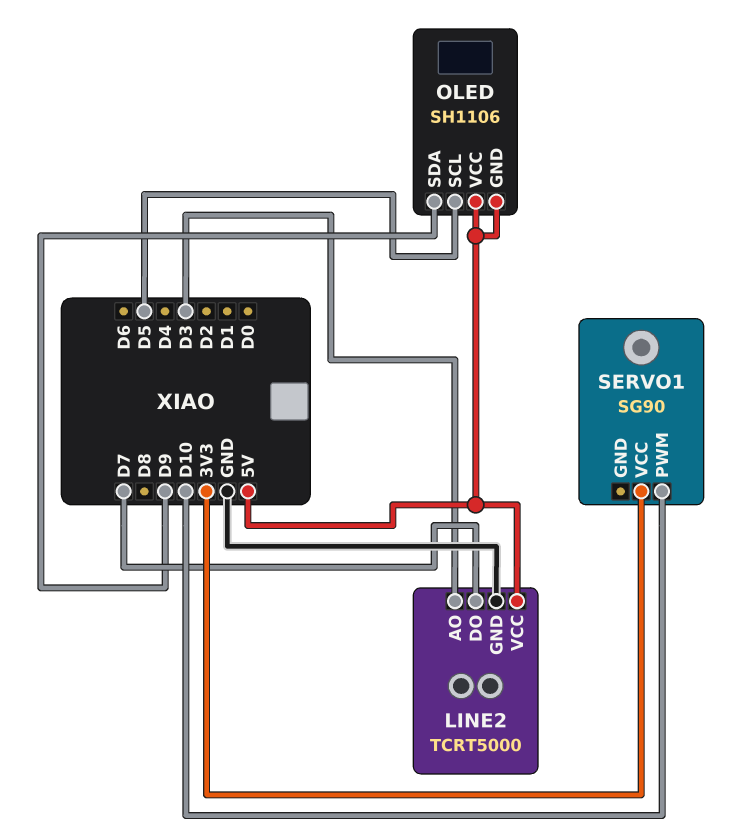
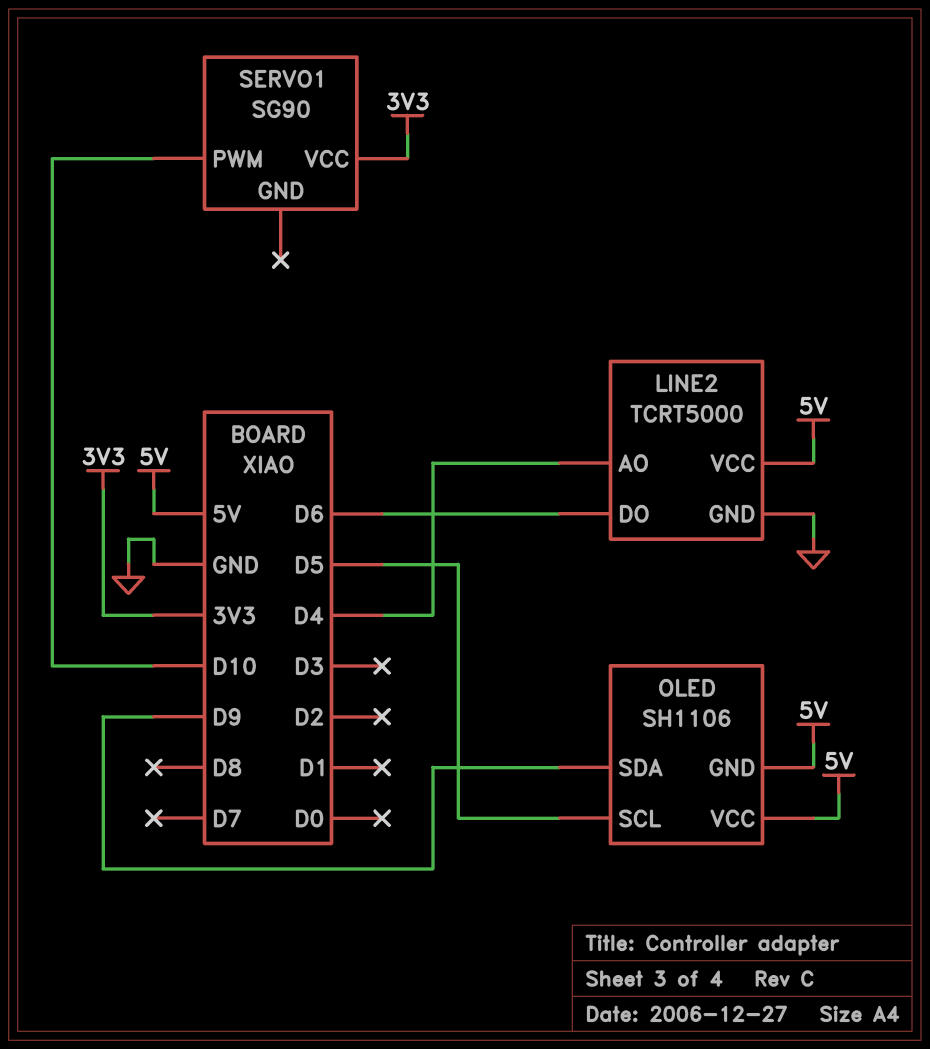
LINE2 pin AO: D3 -> D4
LINE2 pin DO: D7 -> D6

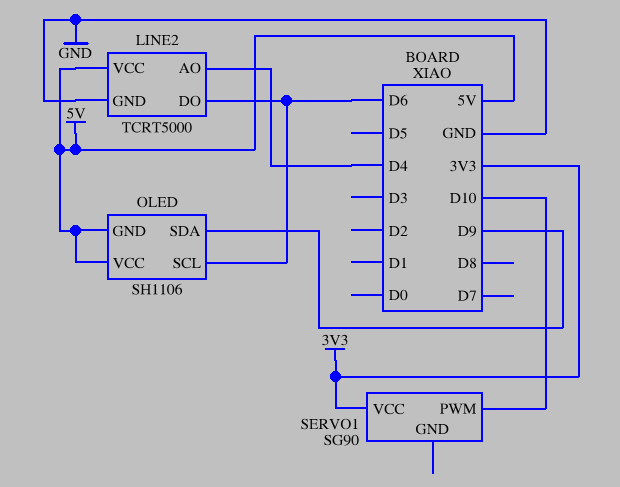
OLED pin SCL: D5 -> D6

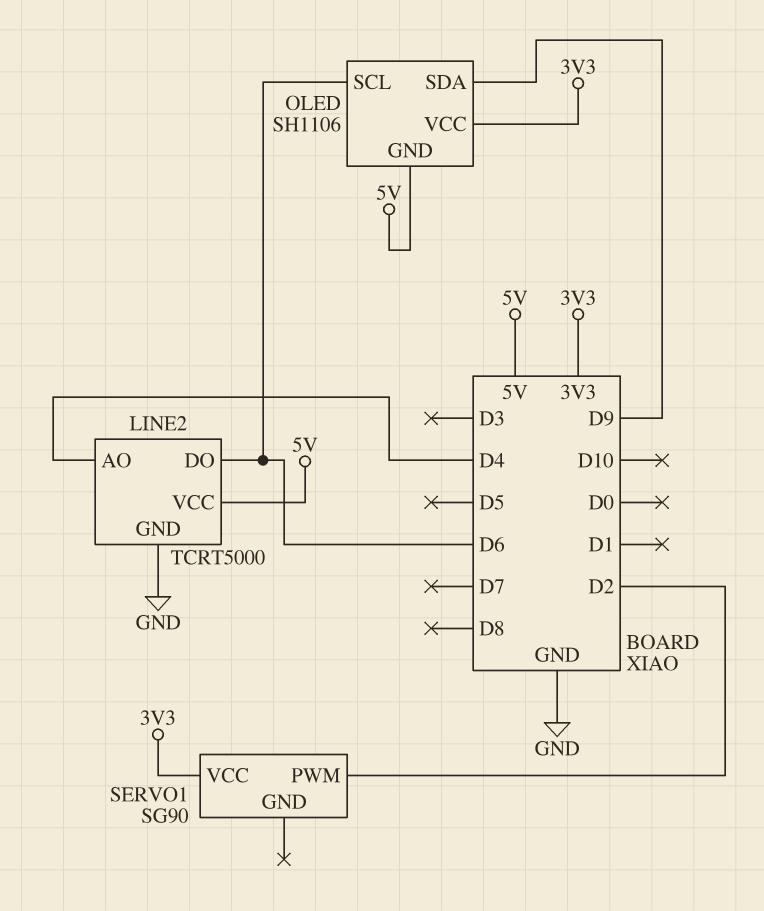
OLED pin VCC: 5V -> 3V3
SERVO1 pin PWM: D10 -> D2

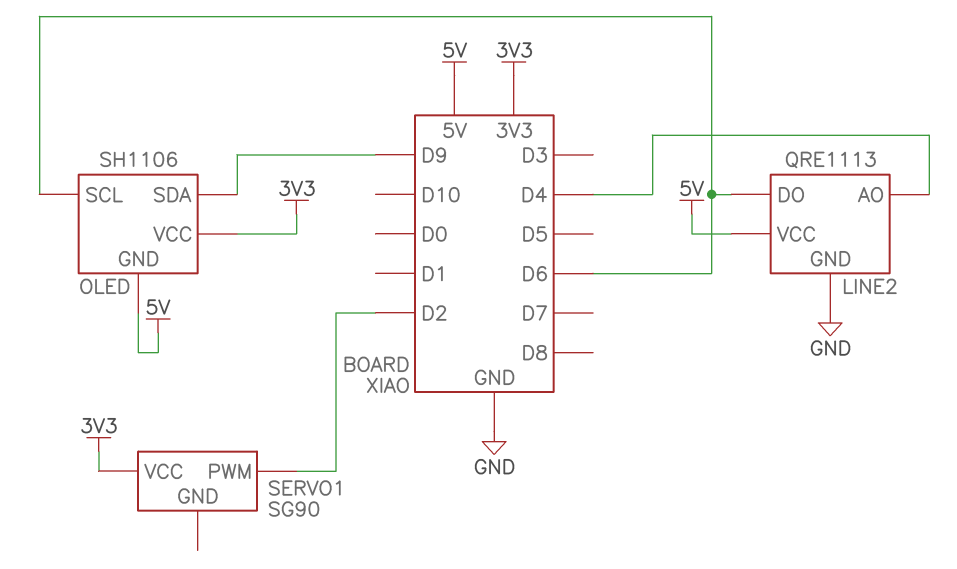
LINE2: TCRT5000 -> QRE1113

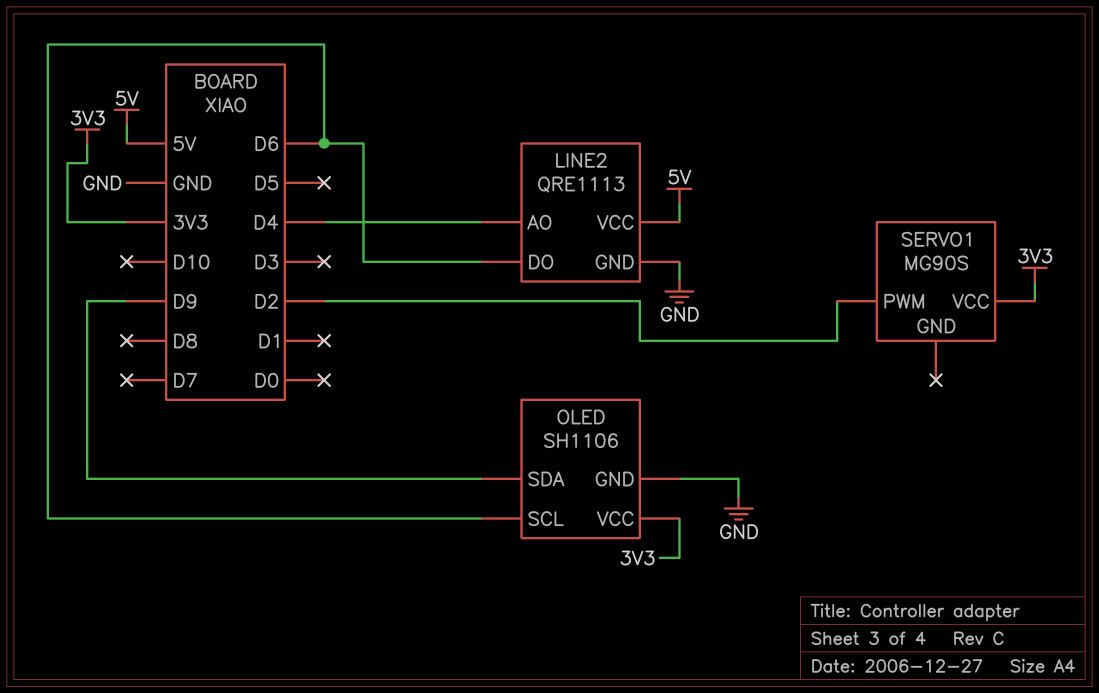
OLED pin GND: 5V -> GND
SERVO1: SG90 -> MG90S

